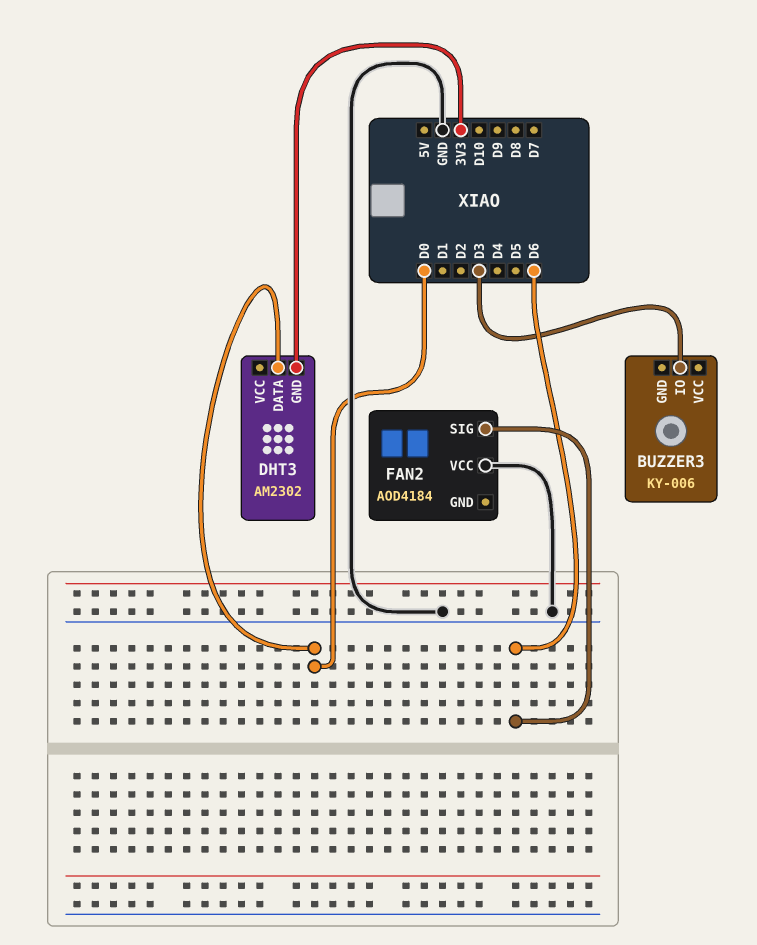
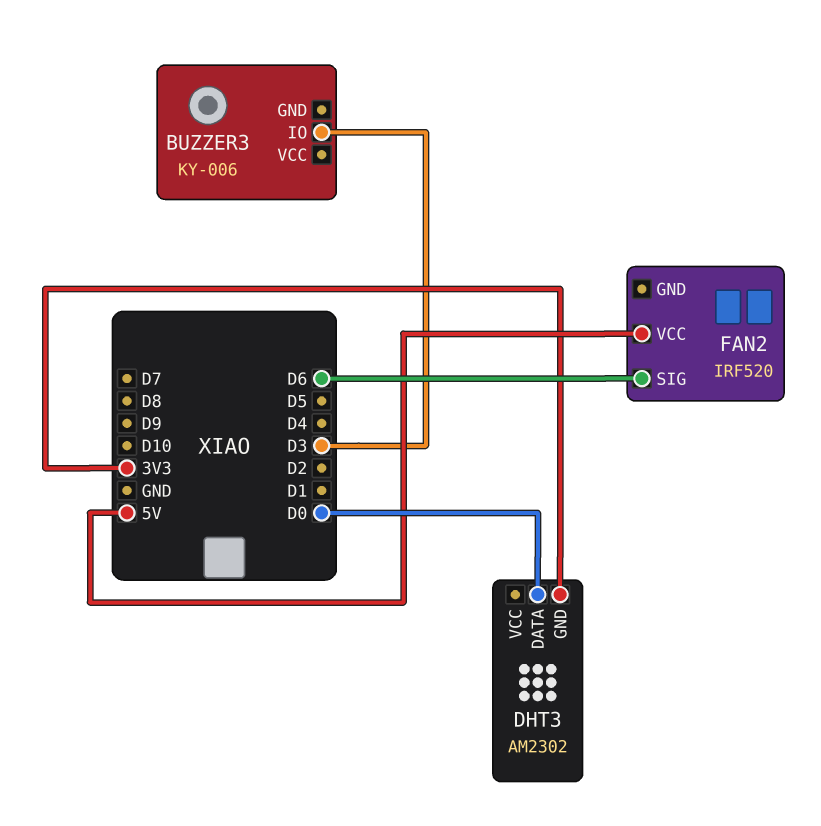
FAN2: AOD4184 -> IRF520
FAN2 pin VCC: GND -> 5V

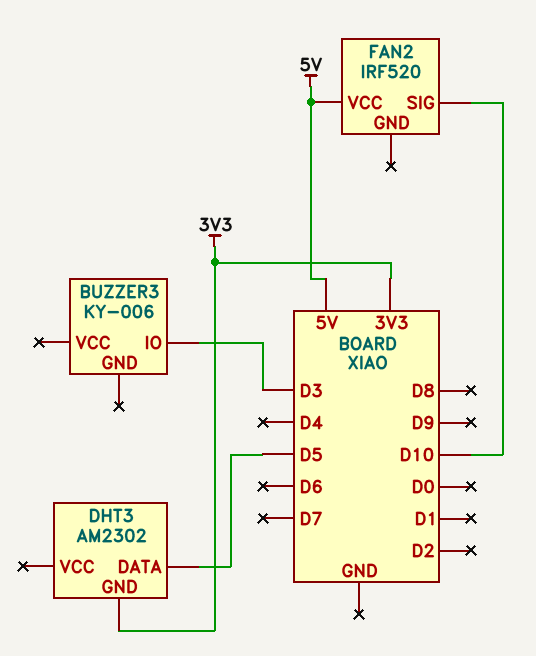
DHT3 pin DATA: D0 -> D5
FAN2 pin SIG: D6 -> D10

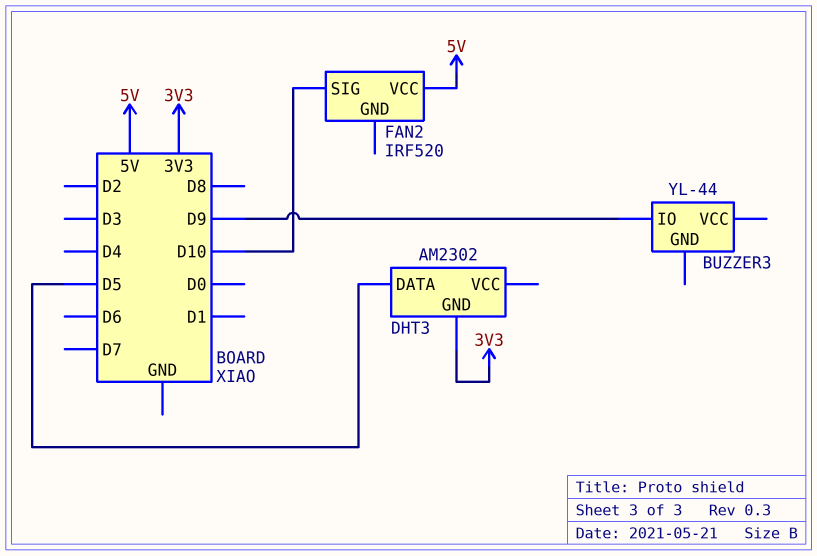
BUZZER3: KY-006 -> YL-44
BUZZER3 pin IO: D3 -> D9

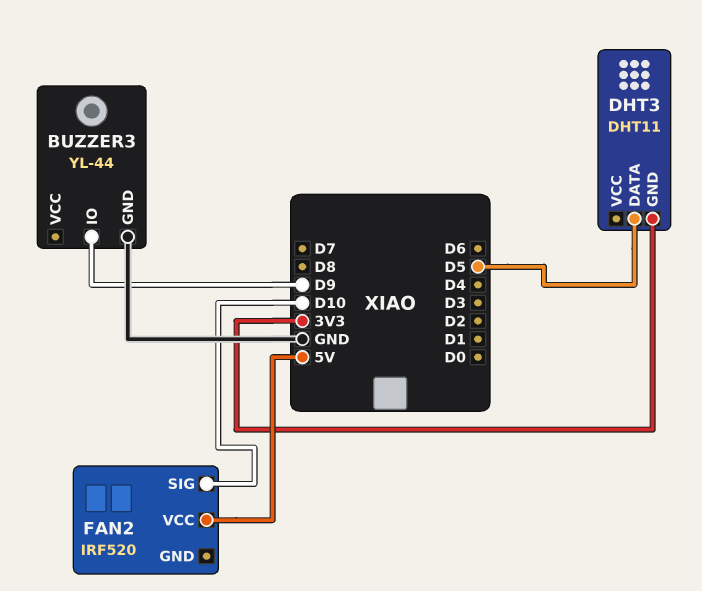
BUZZER3 pin GND: none -> GND
DHT3: AM2302 -> DHT11

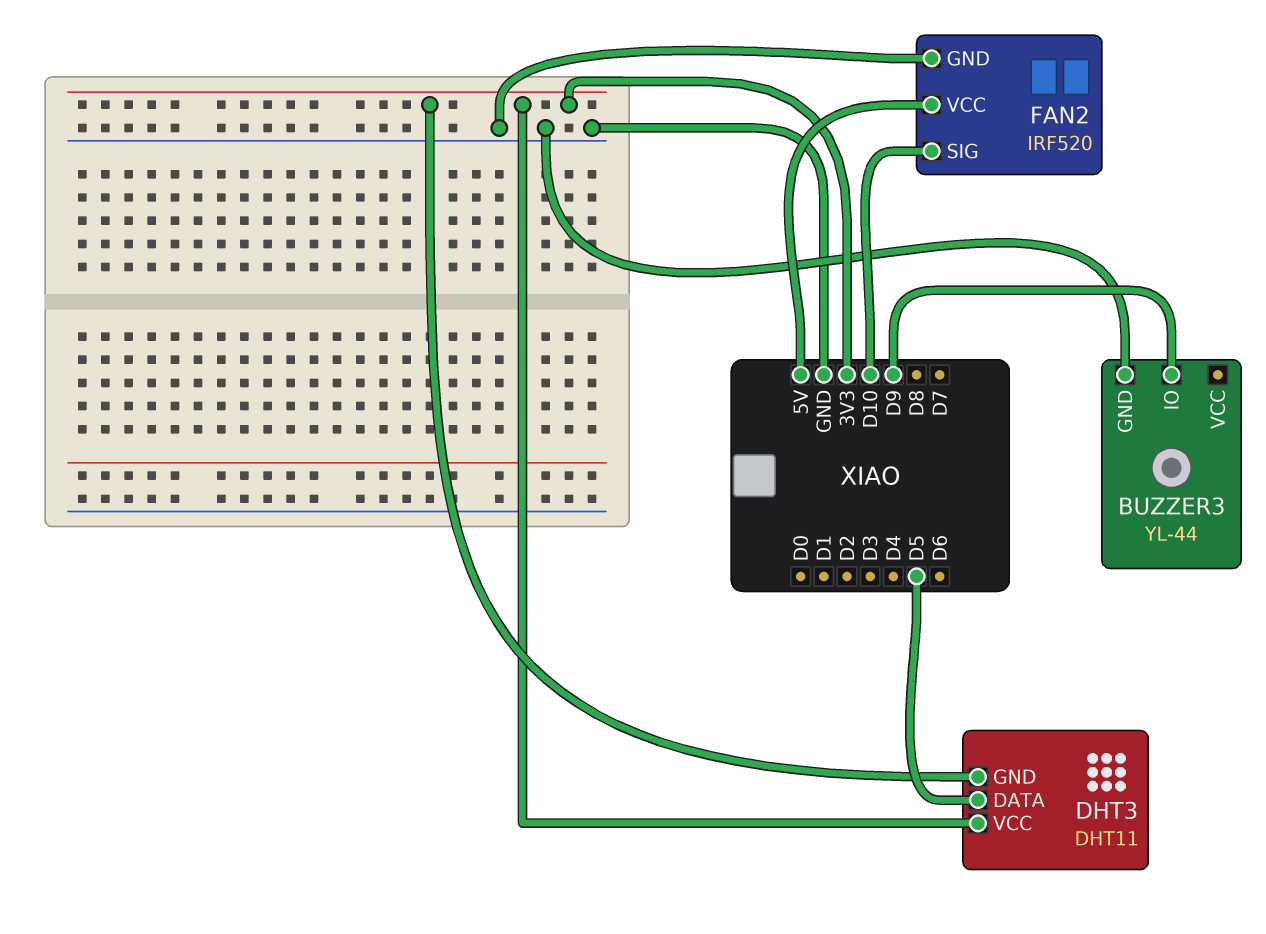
DHT3 pin VCC: none -> 3V3
FAN2 pin GND: none -> GND

